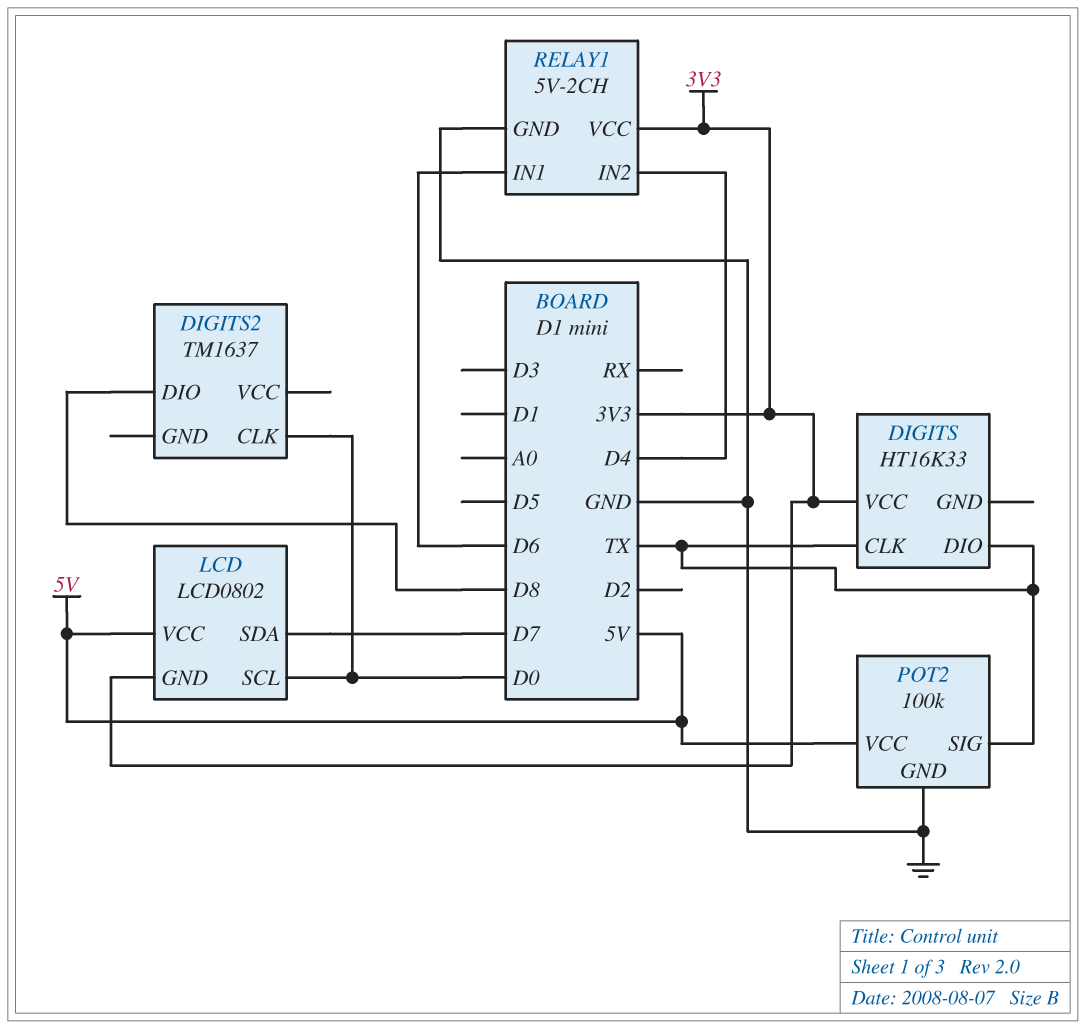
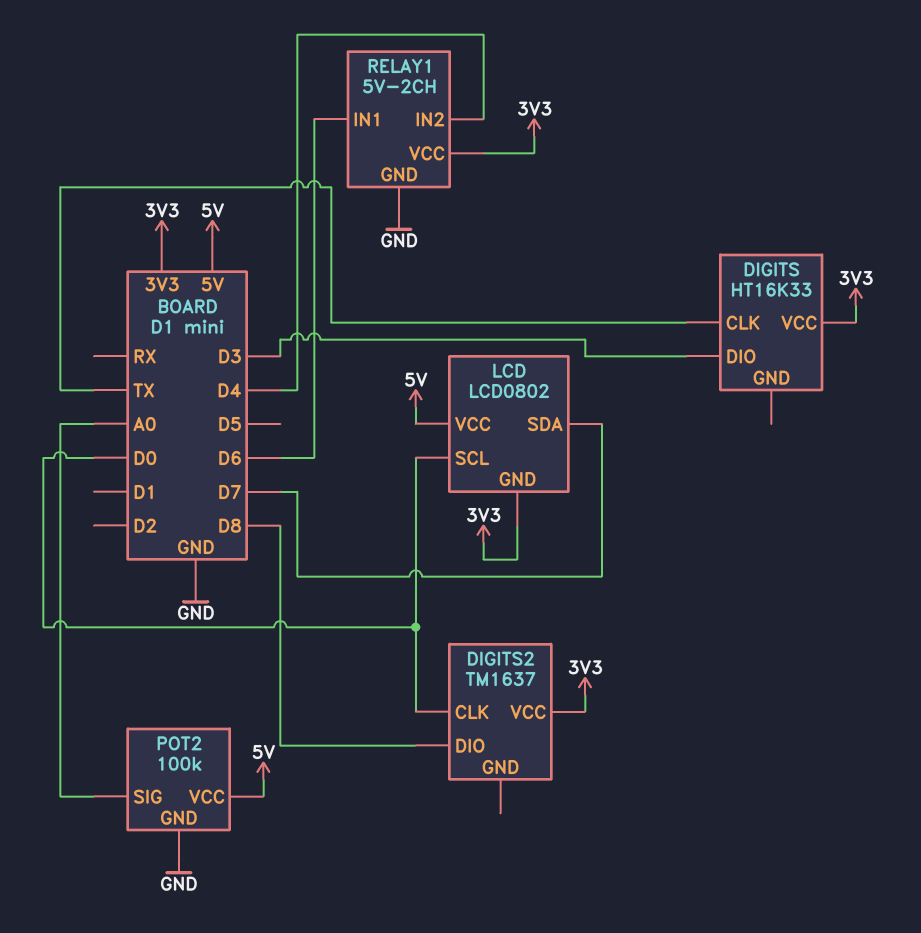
DIGITS pin DIO: TX -> D3
DIGITS2 pin VCC: none -> 3V3
POT2 pin SIG: TX -> A0

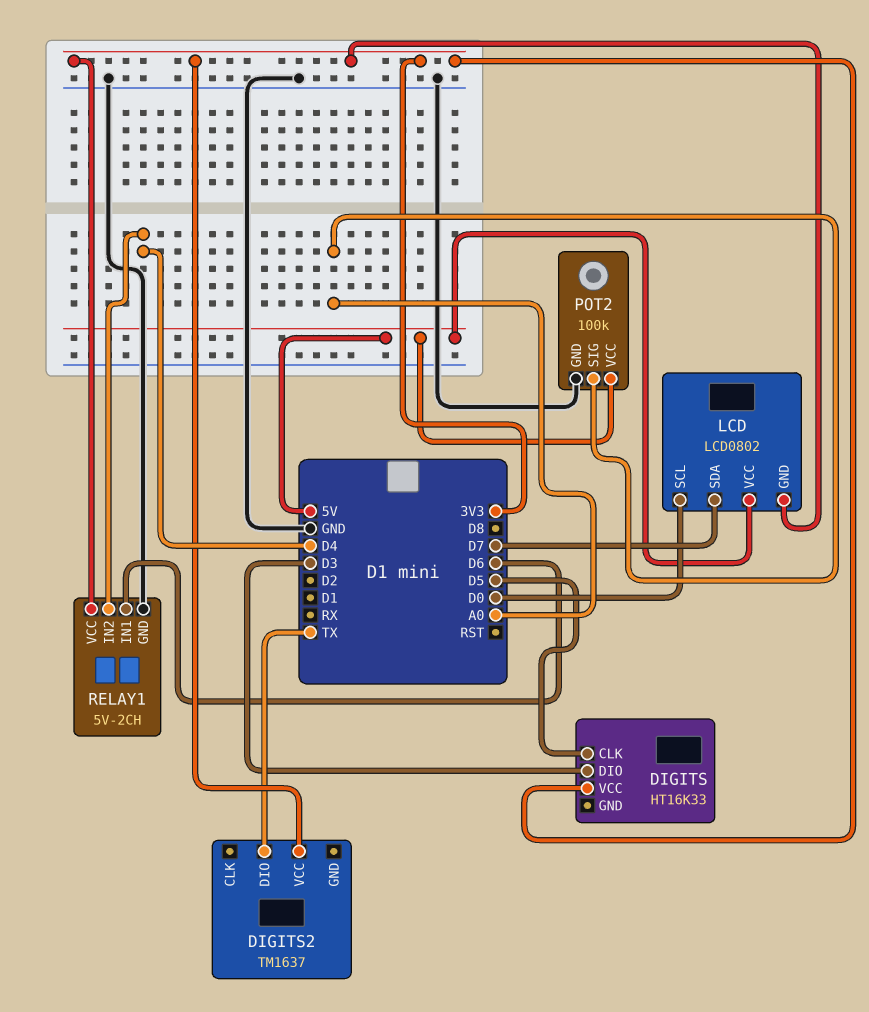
DIGITS pin CLK: TX -> D5
DIGITS2 pin CLK: D0 -> none
DIGITS2 pin DIO: D8 -> TX

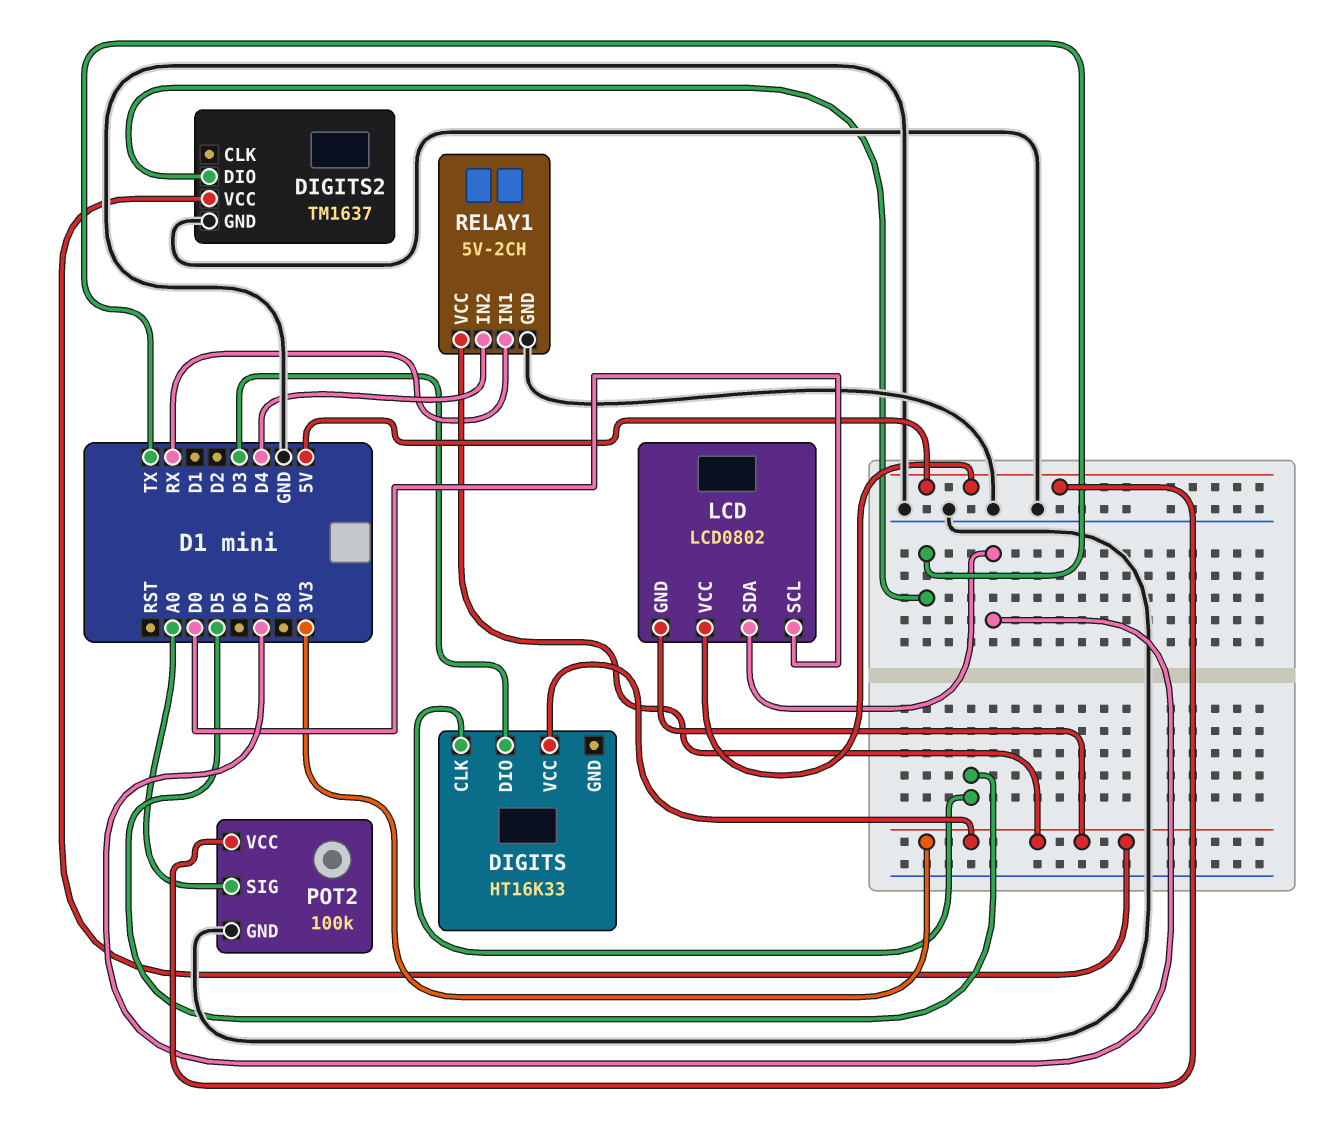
DIGITS2 pin GND: none -> GND
RELAY1 pin IN1: D6 -> RX

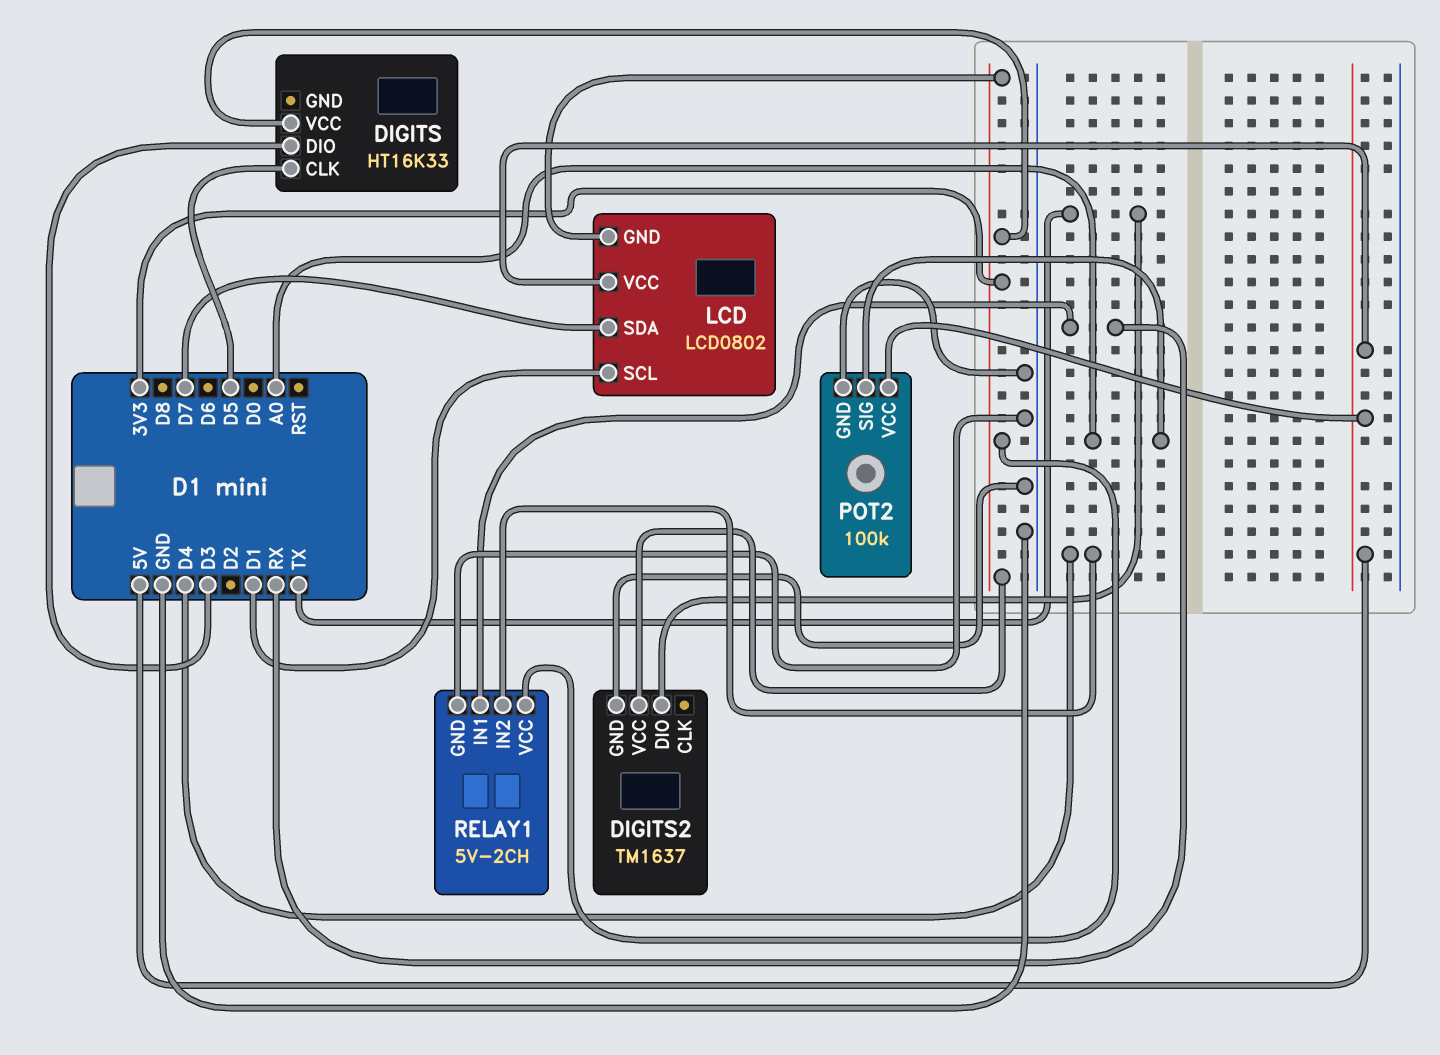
LCD pin SCL: D0 -> D1

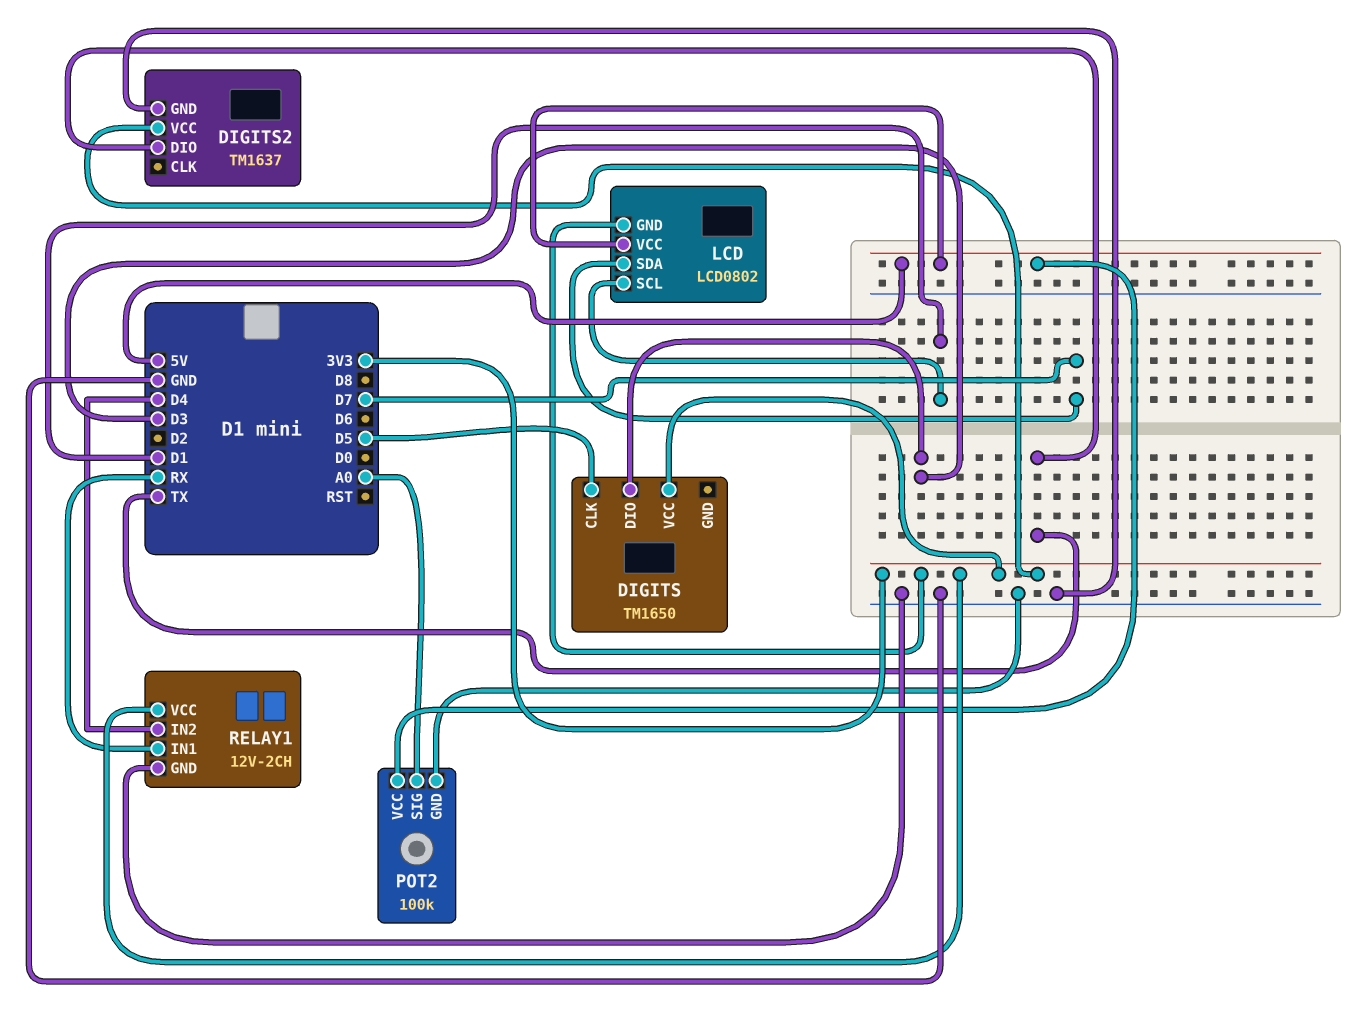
DIGITS: HT16K33 -> TM1650
RELAY1: 5V-2CH -> 12V-2CH

